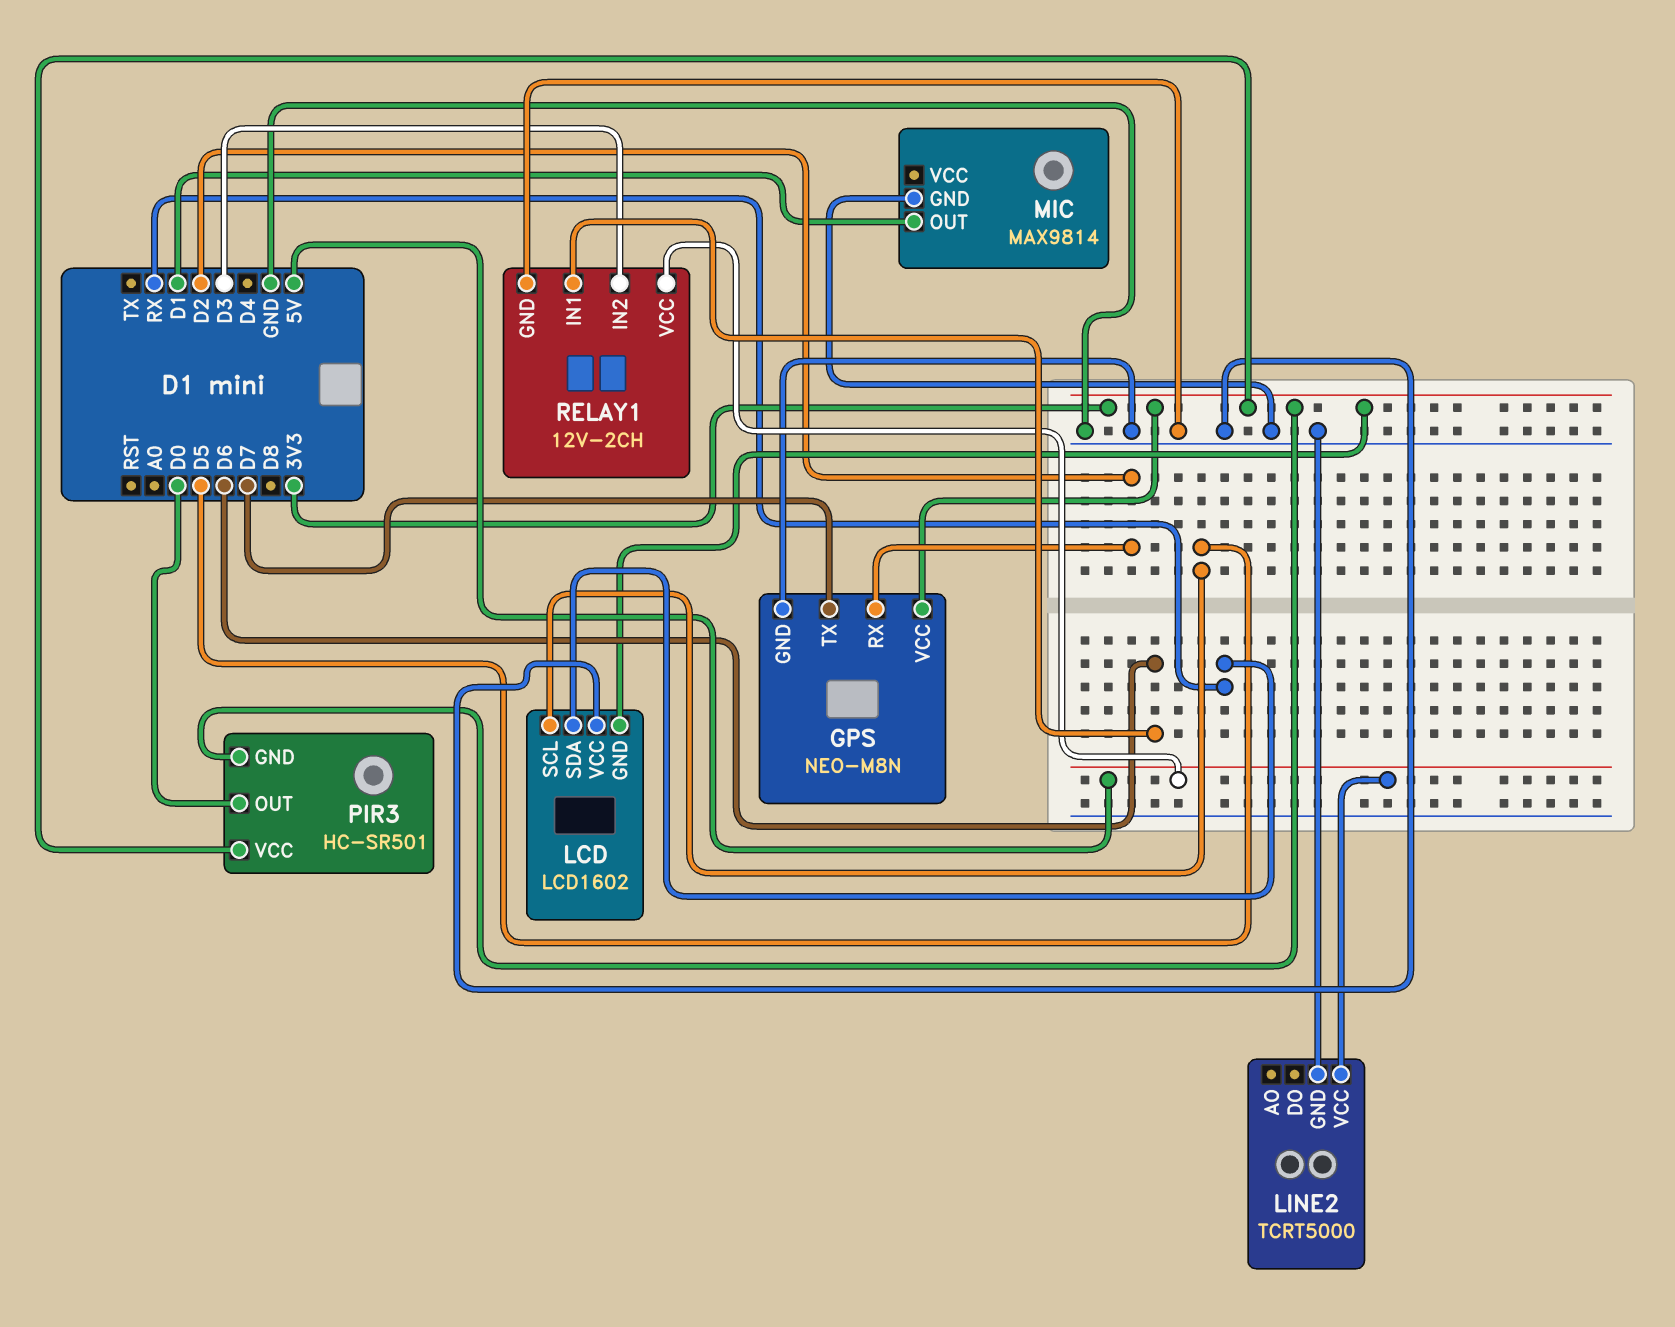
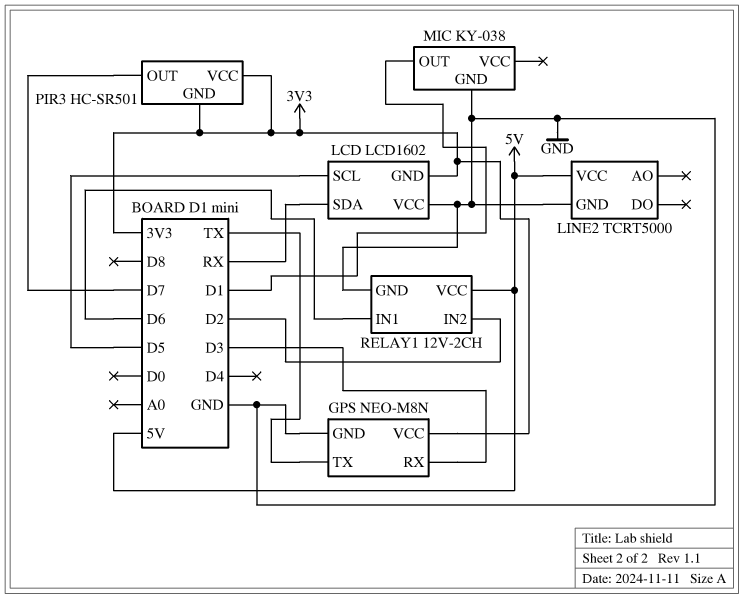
GPS pin RX: D2 -> D3
GPS pin TX: D7 -> TX
MIC: MAX9814 -> KY-038
PIR3 pin OUT: D0 -> D7
RELAY1 pin IN2: D3 -> D2

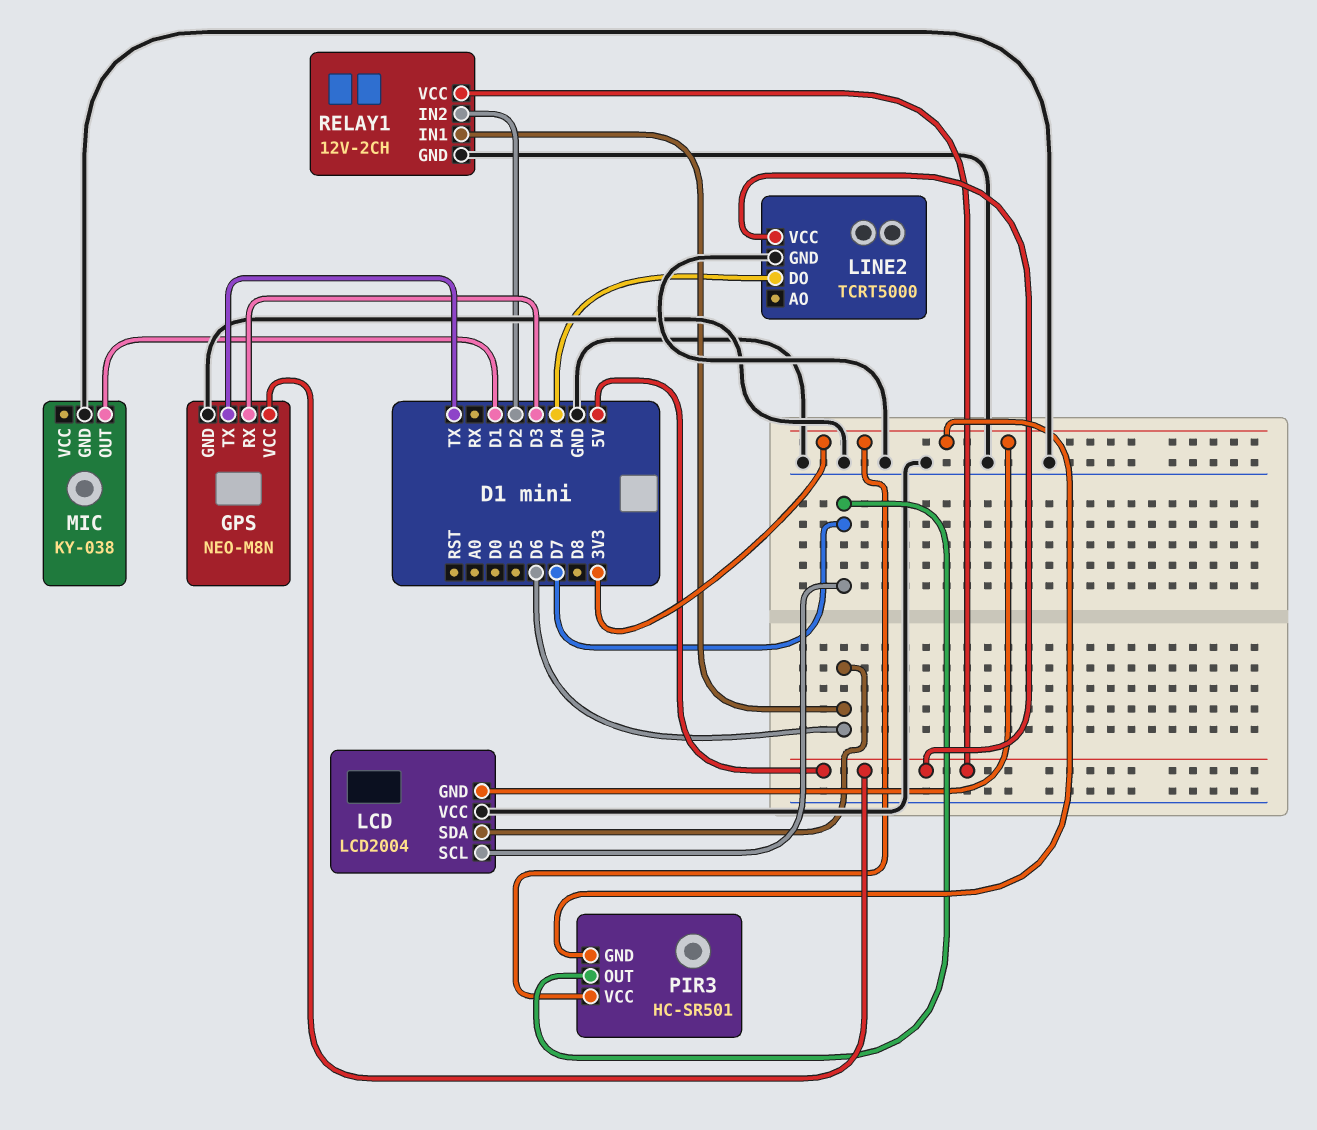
GPS pin VCC: 3V3 -> 5V
LCD: LCD1602 -> LCD2004
LCD pin SCL: D5 -> D7
LCD pin SDA: RX -> D6
LINE2 pin DO: none -> D4

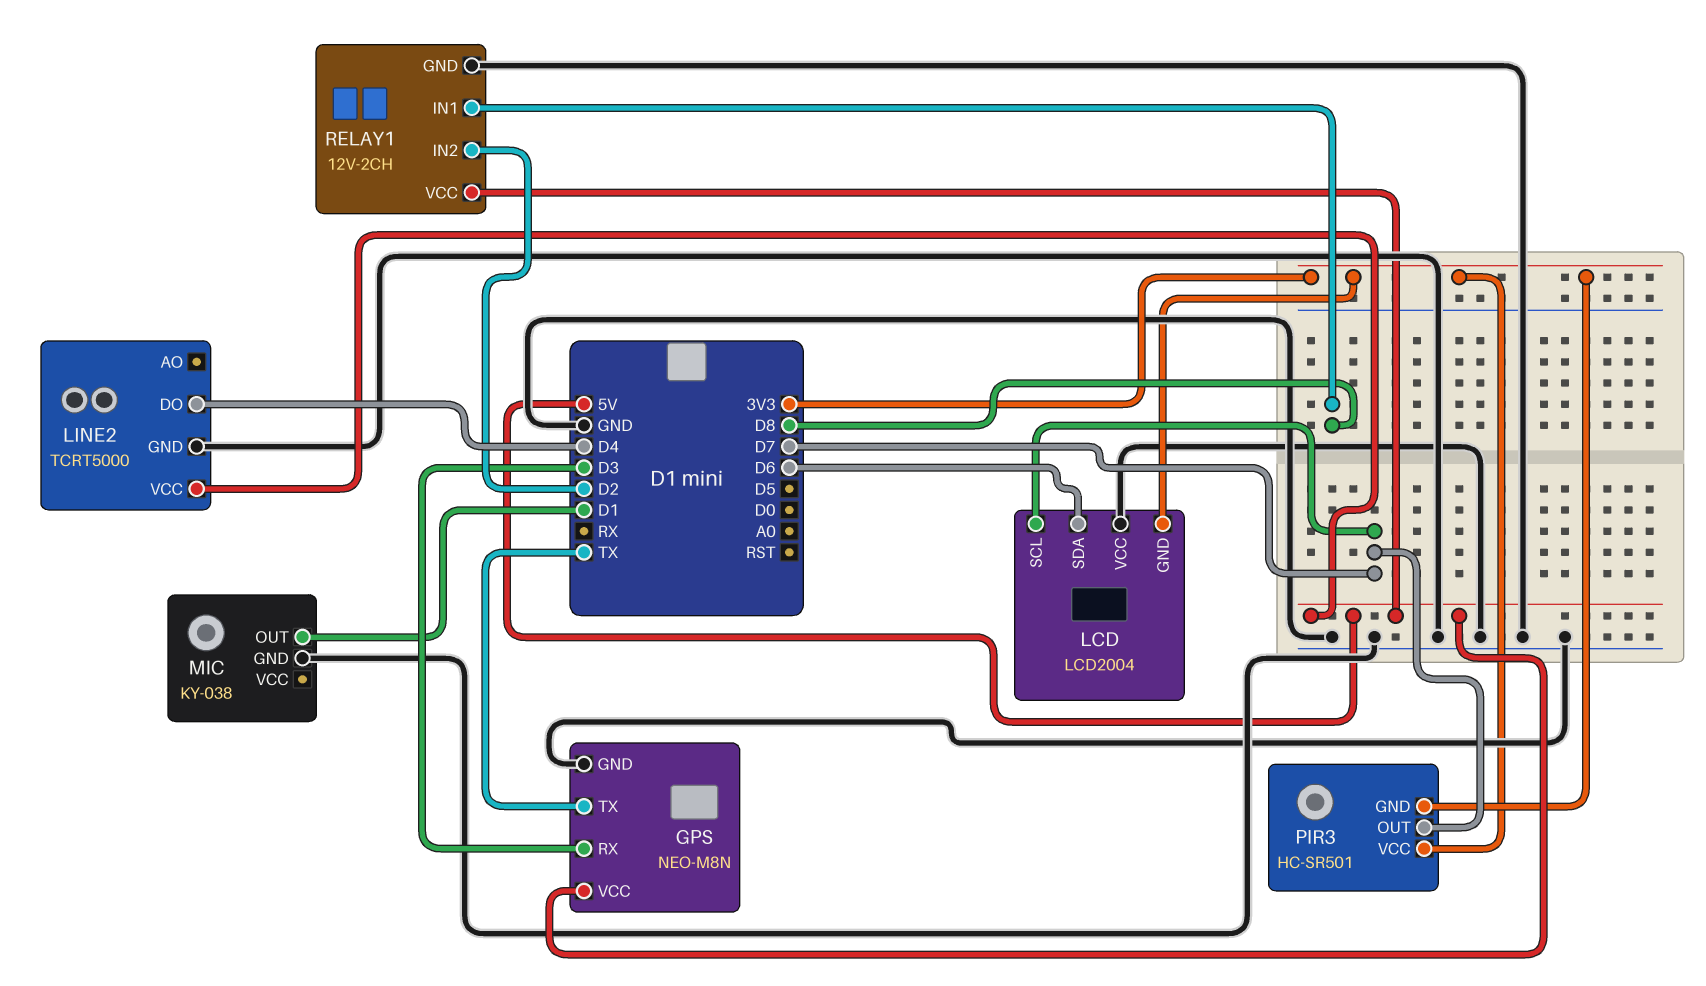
RELAY1 pin IN1: D6 -> D8

